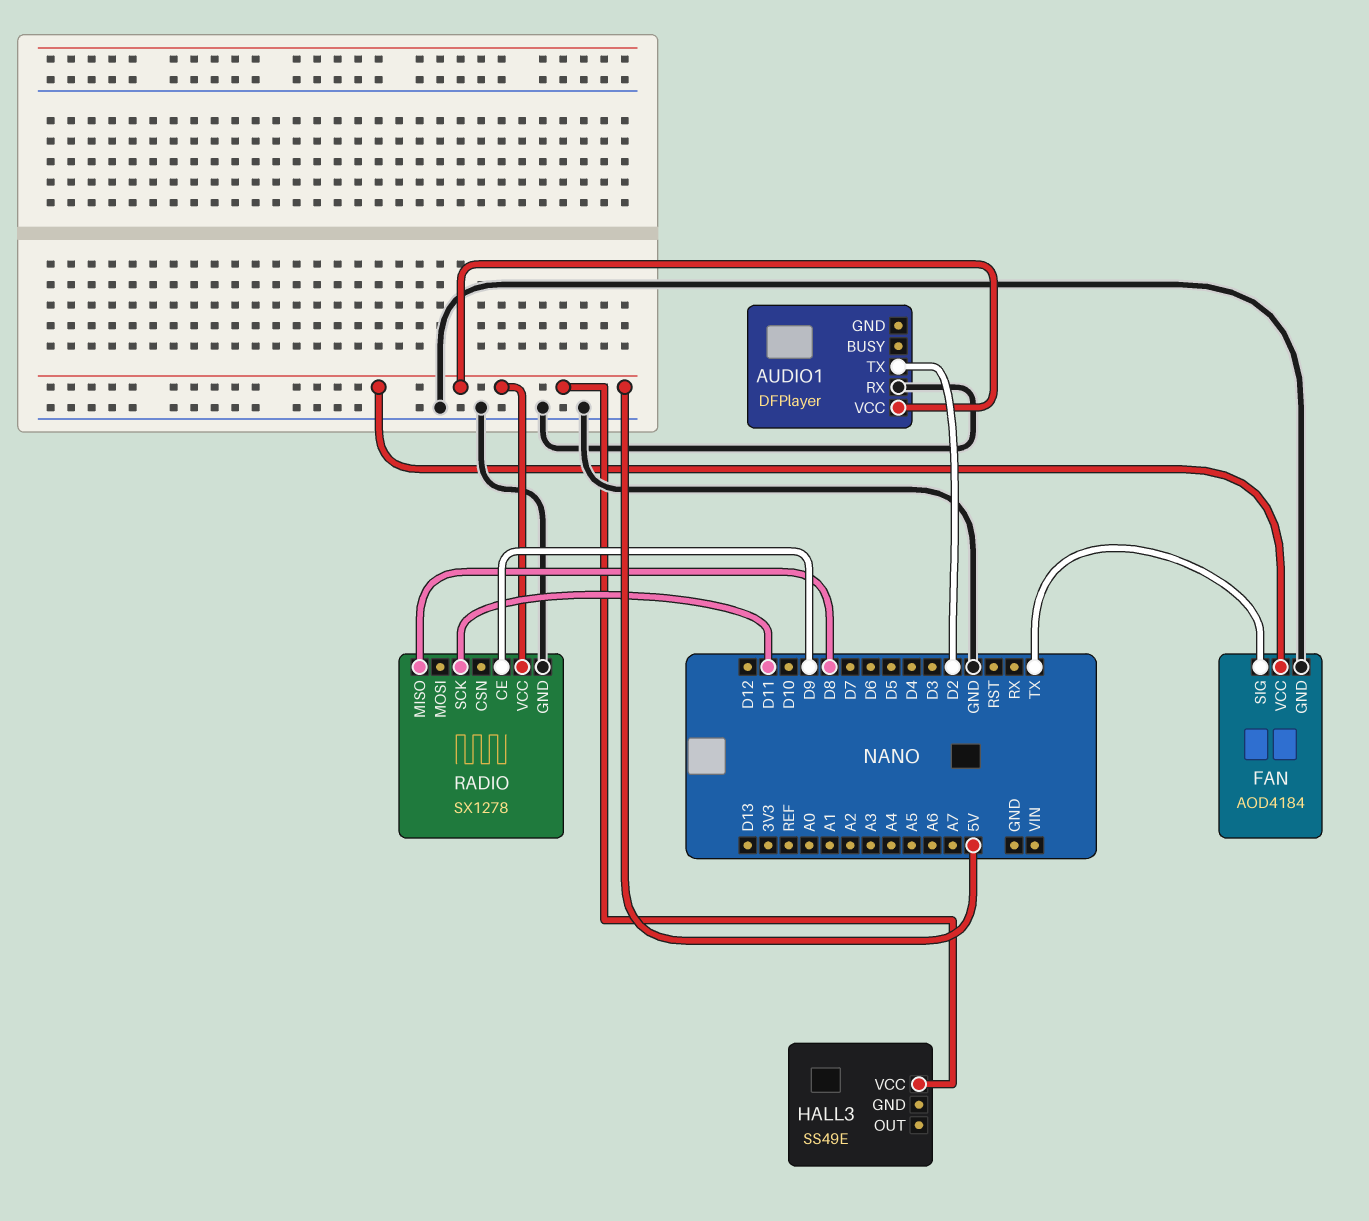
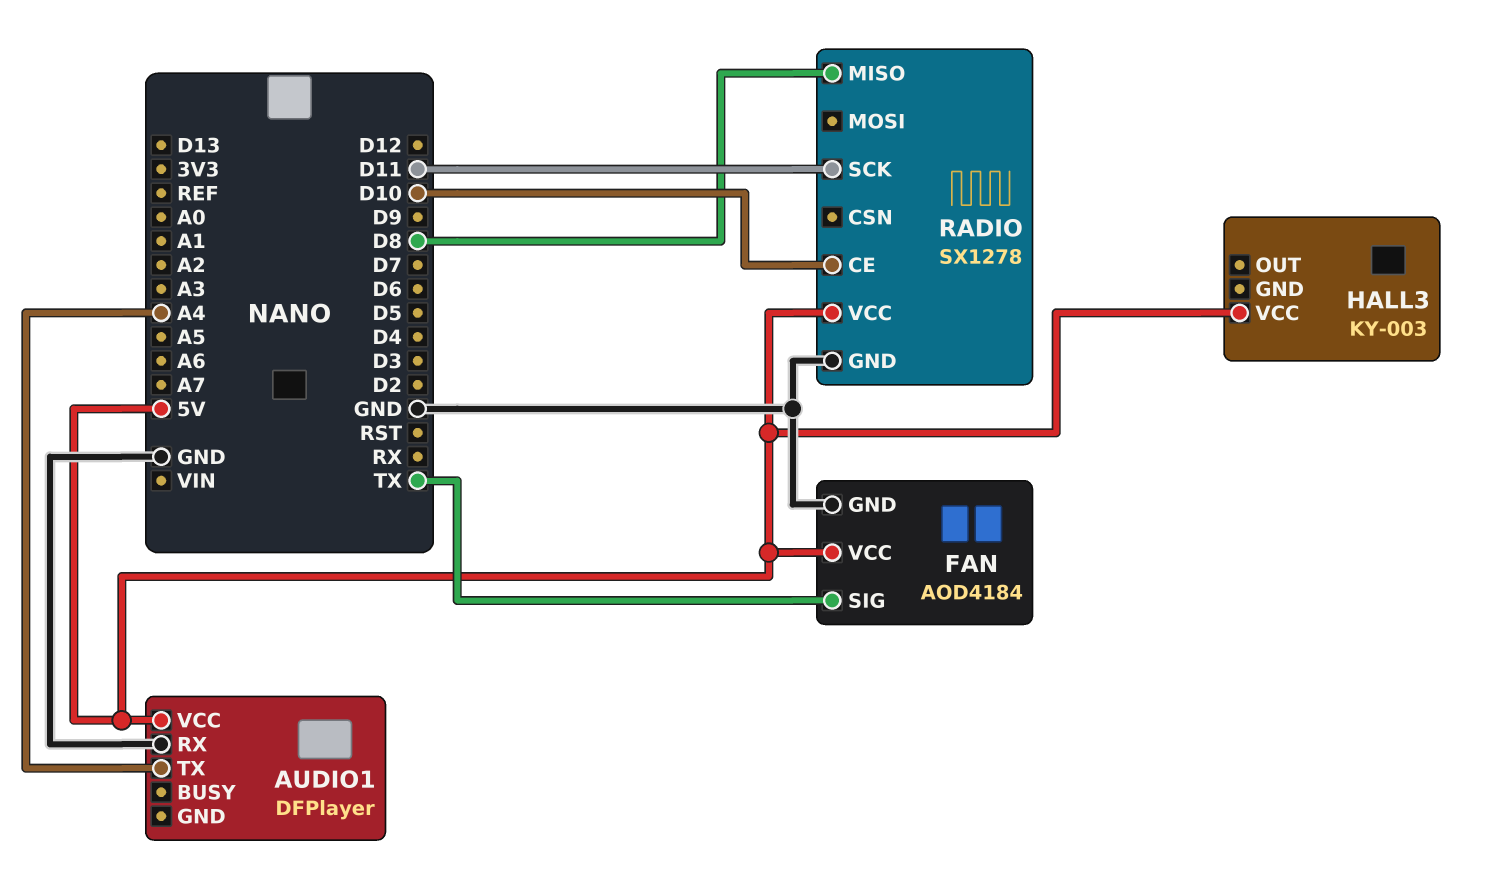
AUDIO1 pin TX: D2 -> A4
HALL3: SS49E -> KY-003
RADIO pin CE: D9 -> D10

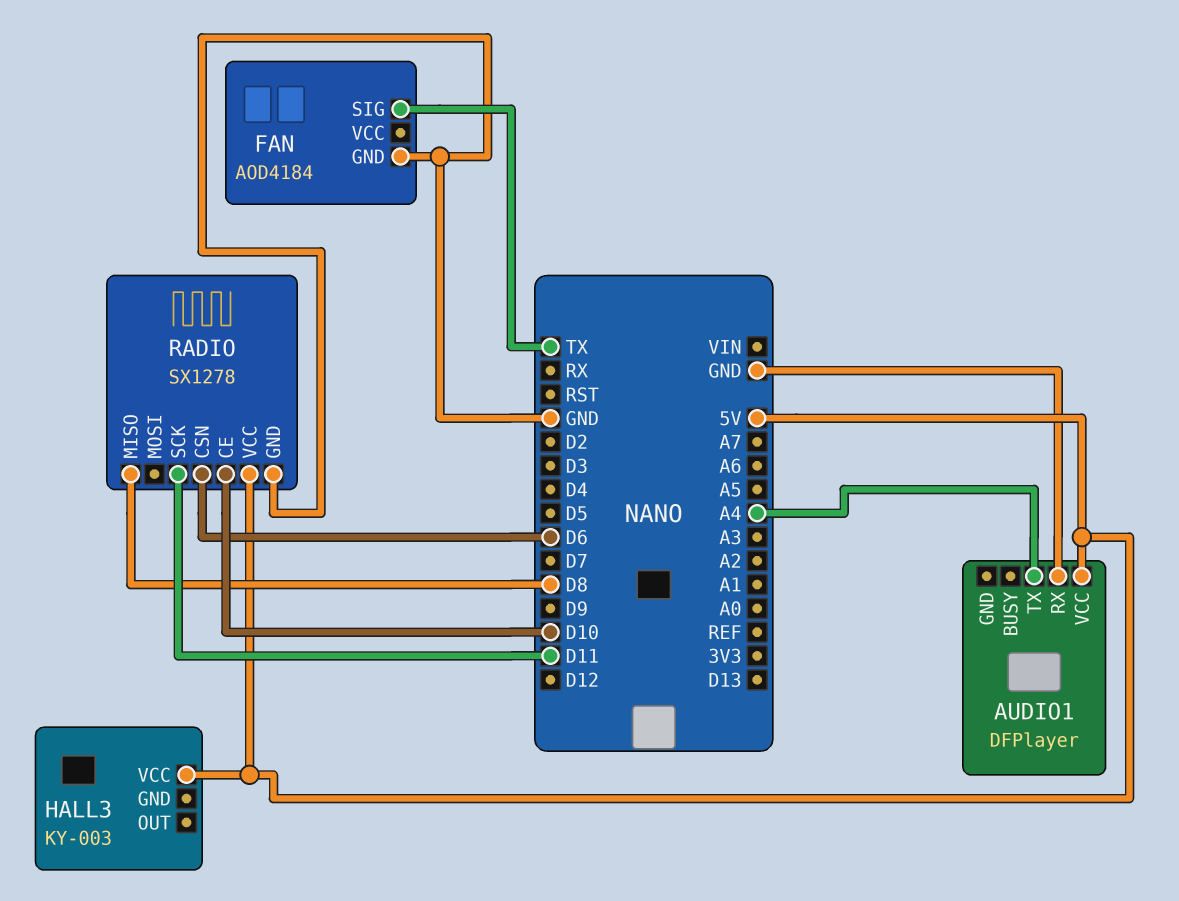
FAN pin VCC: 5V -> none
RADIO pin CSN: none -> D6

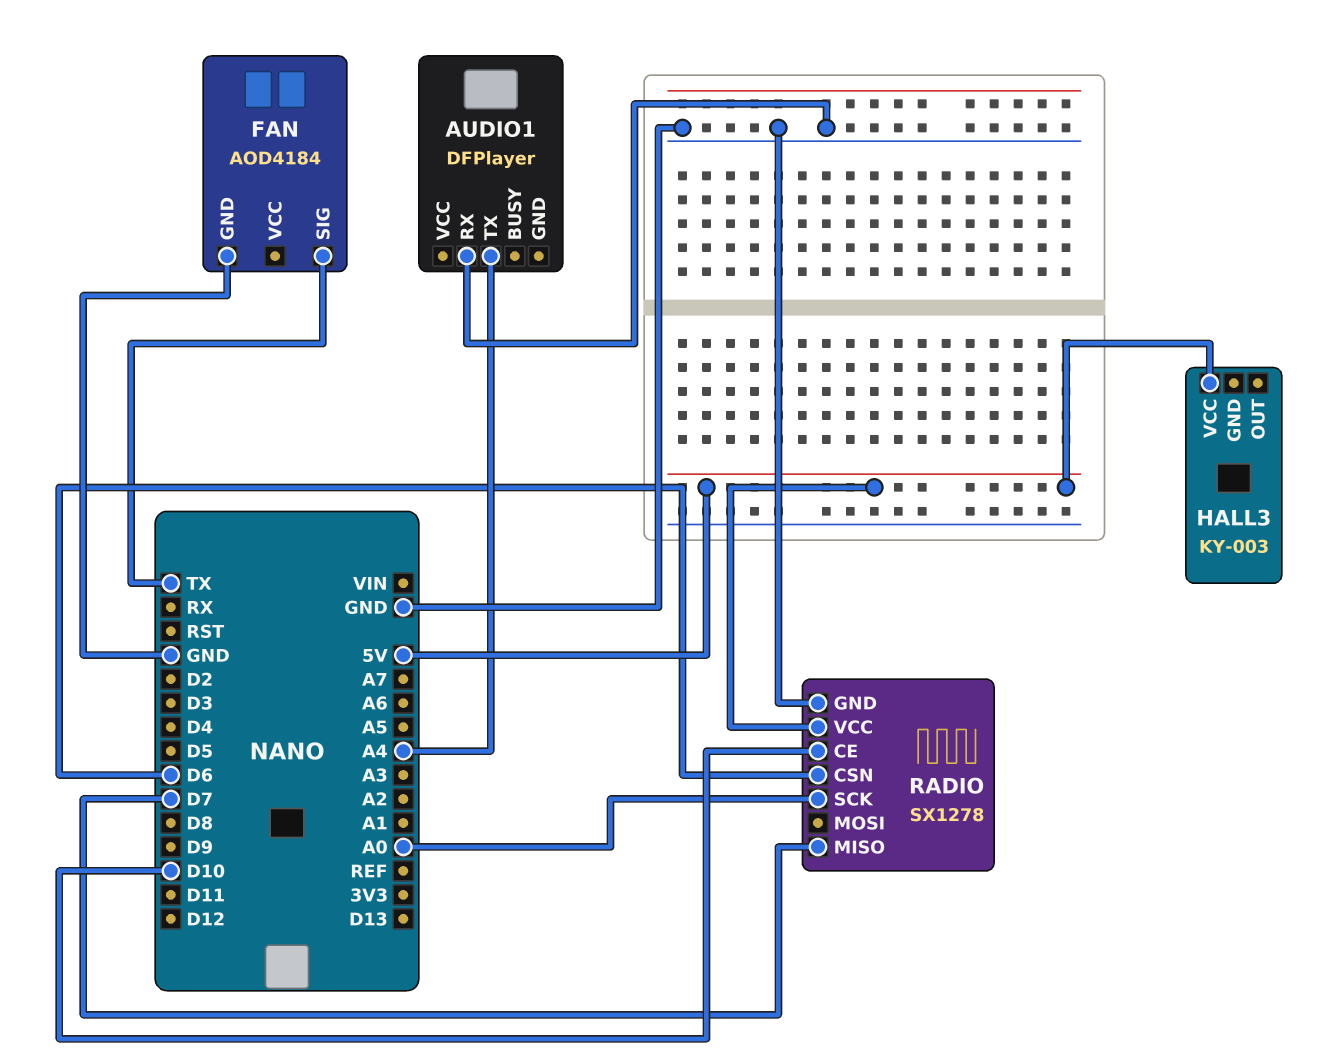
AUDIO1 pin VCC: 5V -> none
RADIO pin MISO: D8 -> D7
RADIO pin SCK: D11 -> A0

